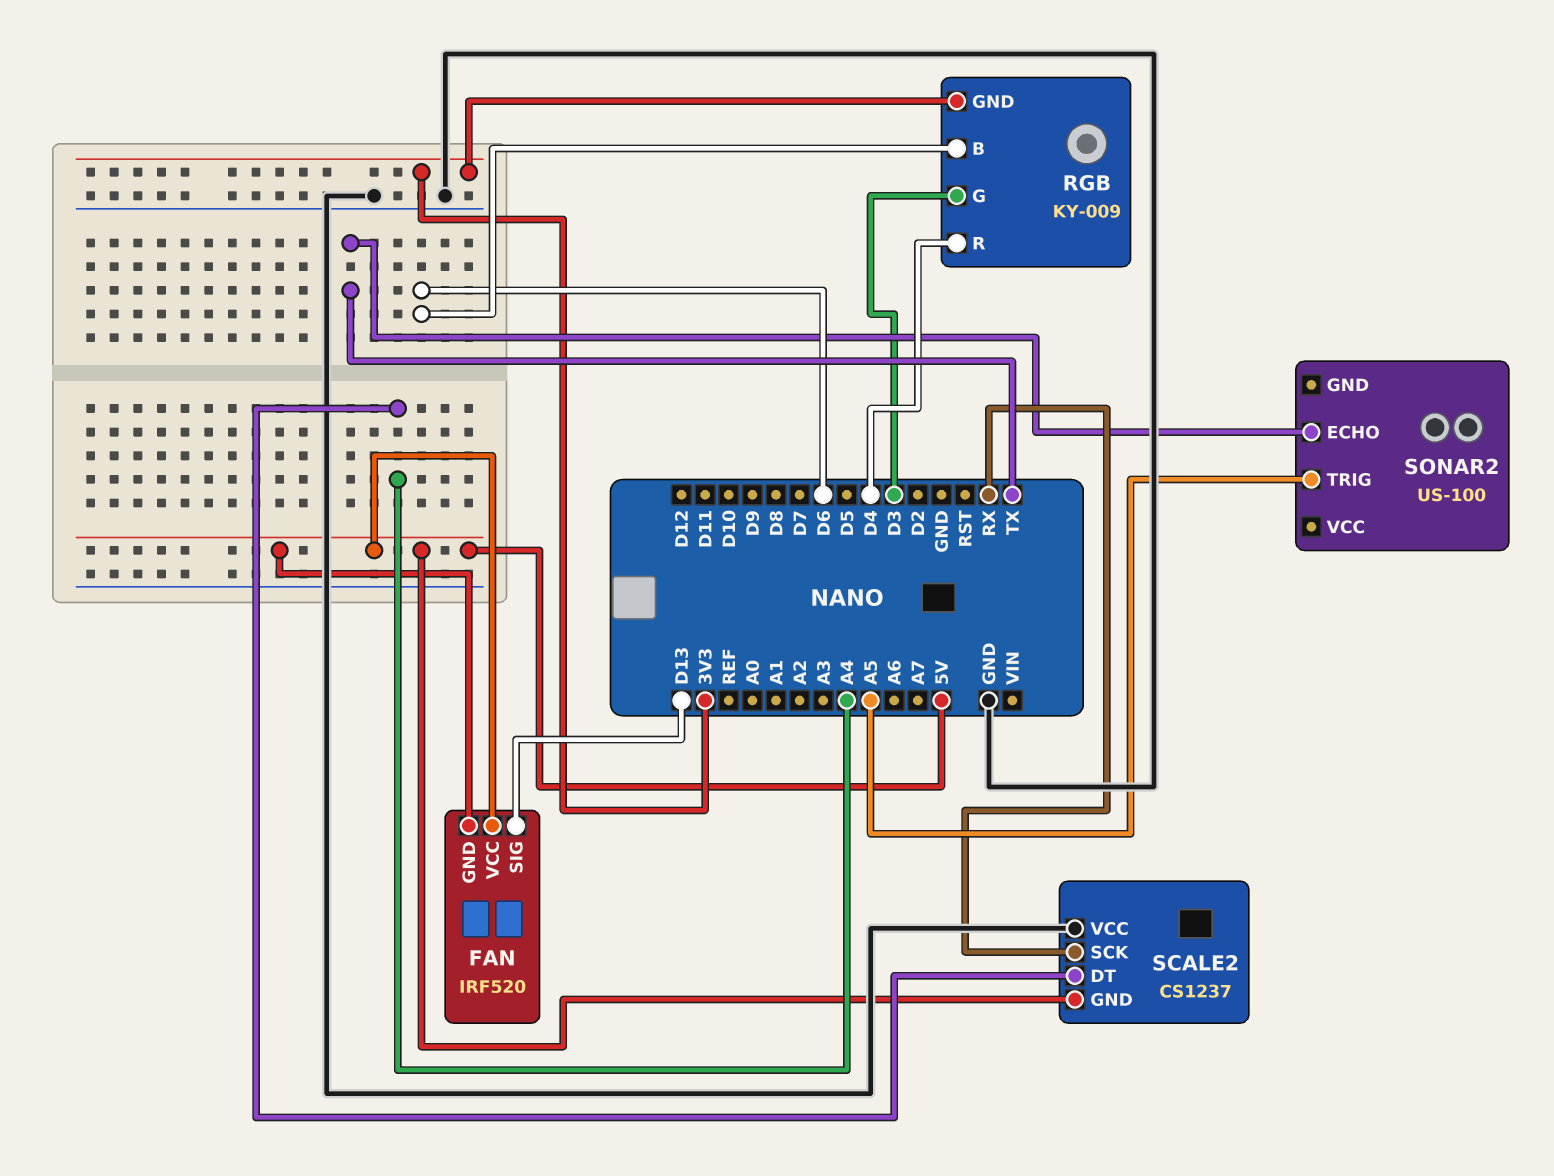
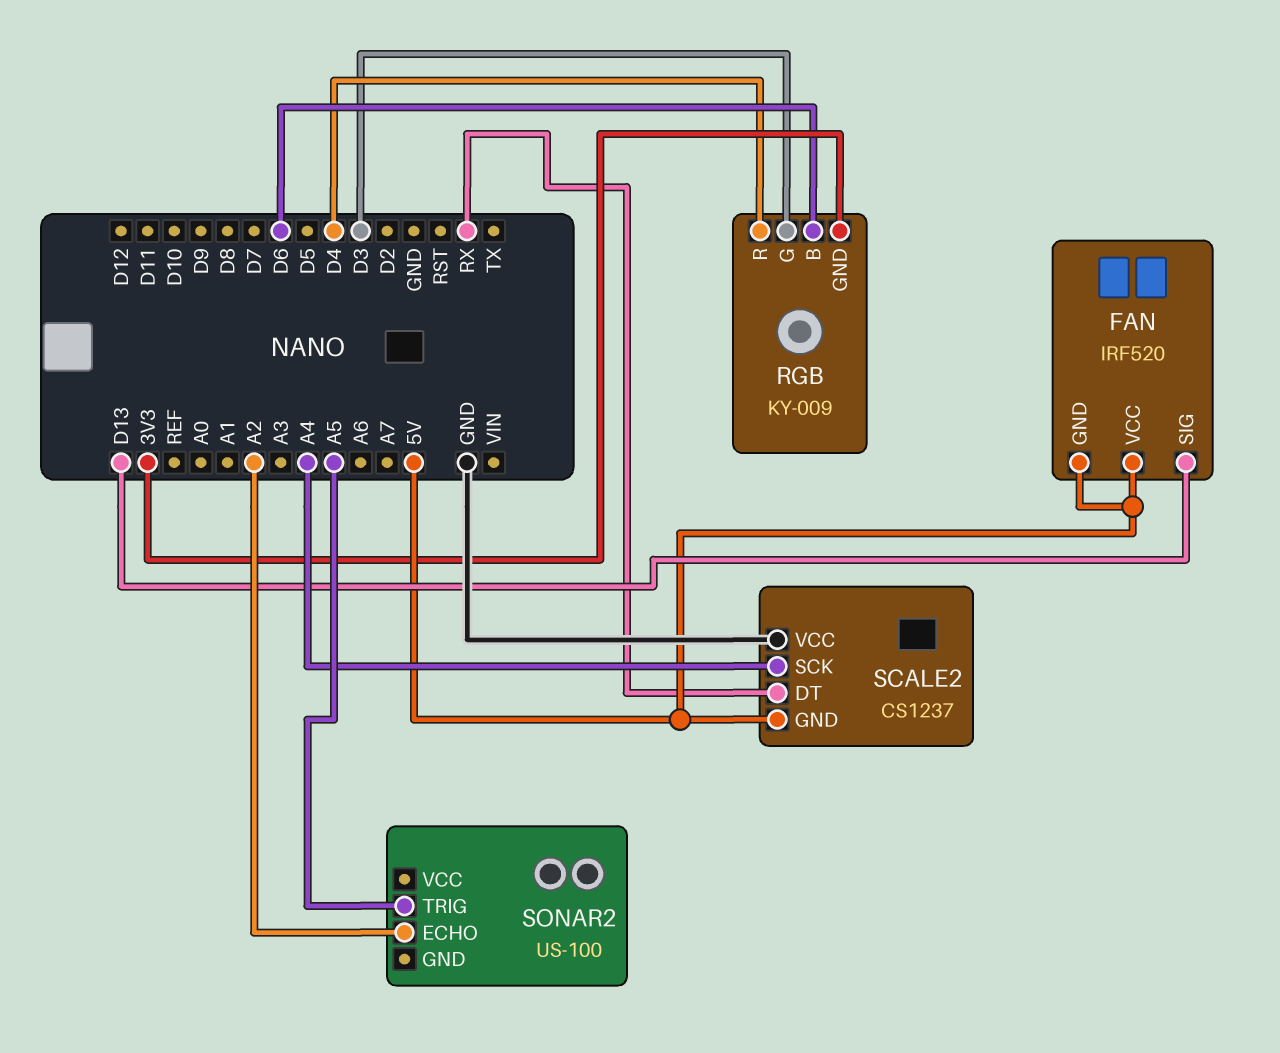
SCALE2 pin DT: A4 -> RX
SCALE2 pin SCK: RX -> A4
SONAR2 pin ECHO: TX -> A2

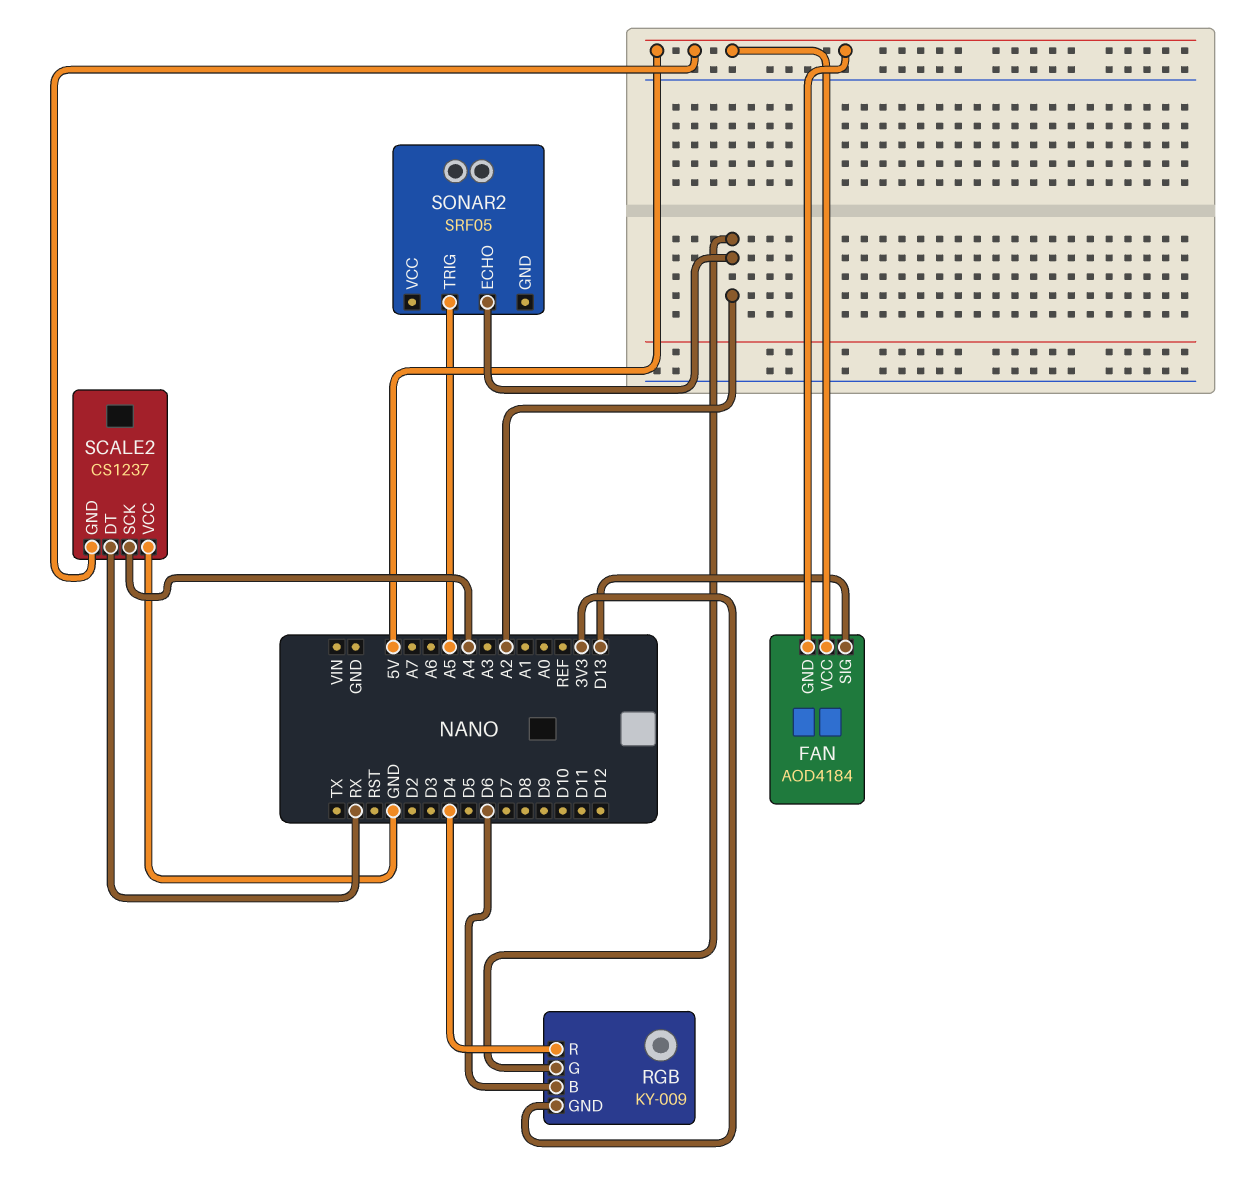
FAN: IRF520 -> AOD4184
RGB pin G: D3 -> A2
SONAR2: US-100 -> SRF05

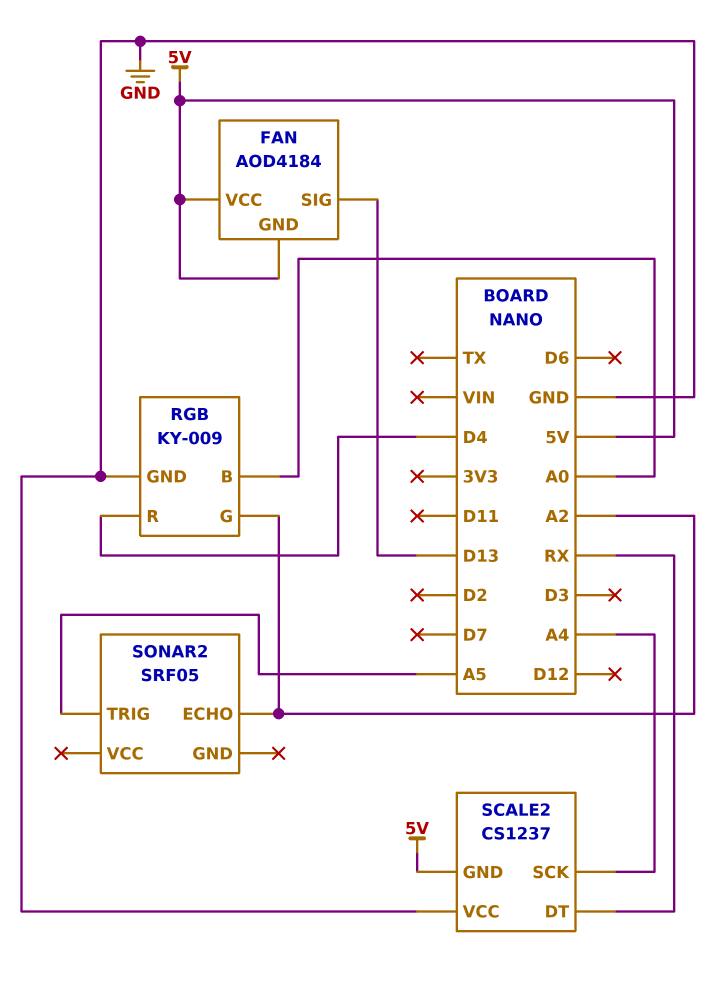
RGB pin B: D6 -> A0
RGB pin GND: 3V3 -> GND

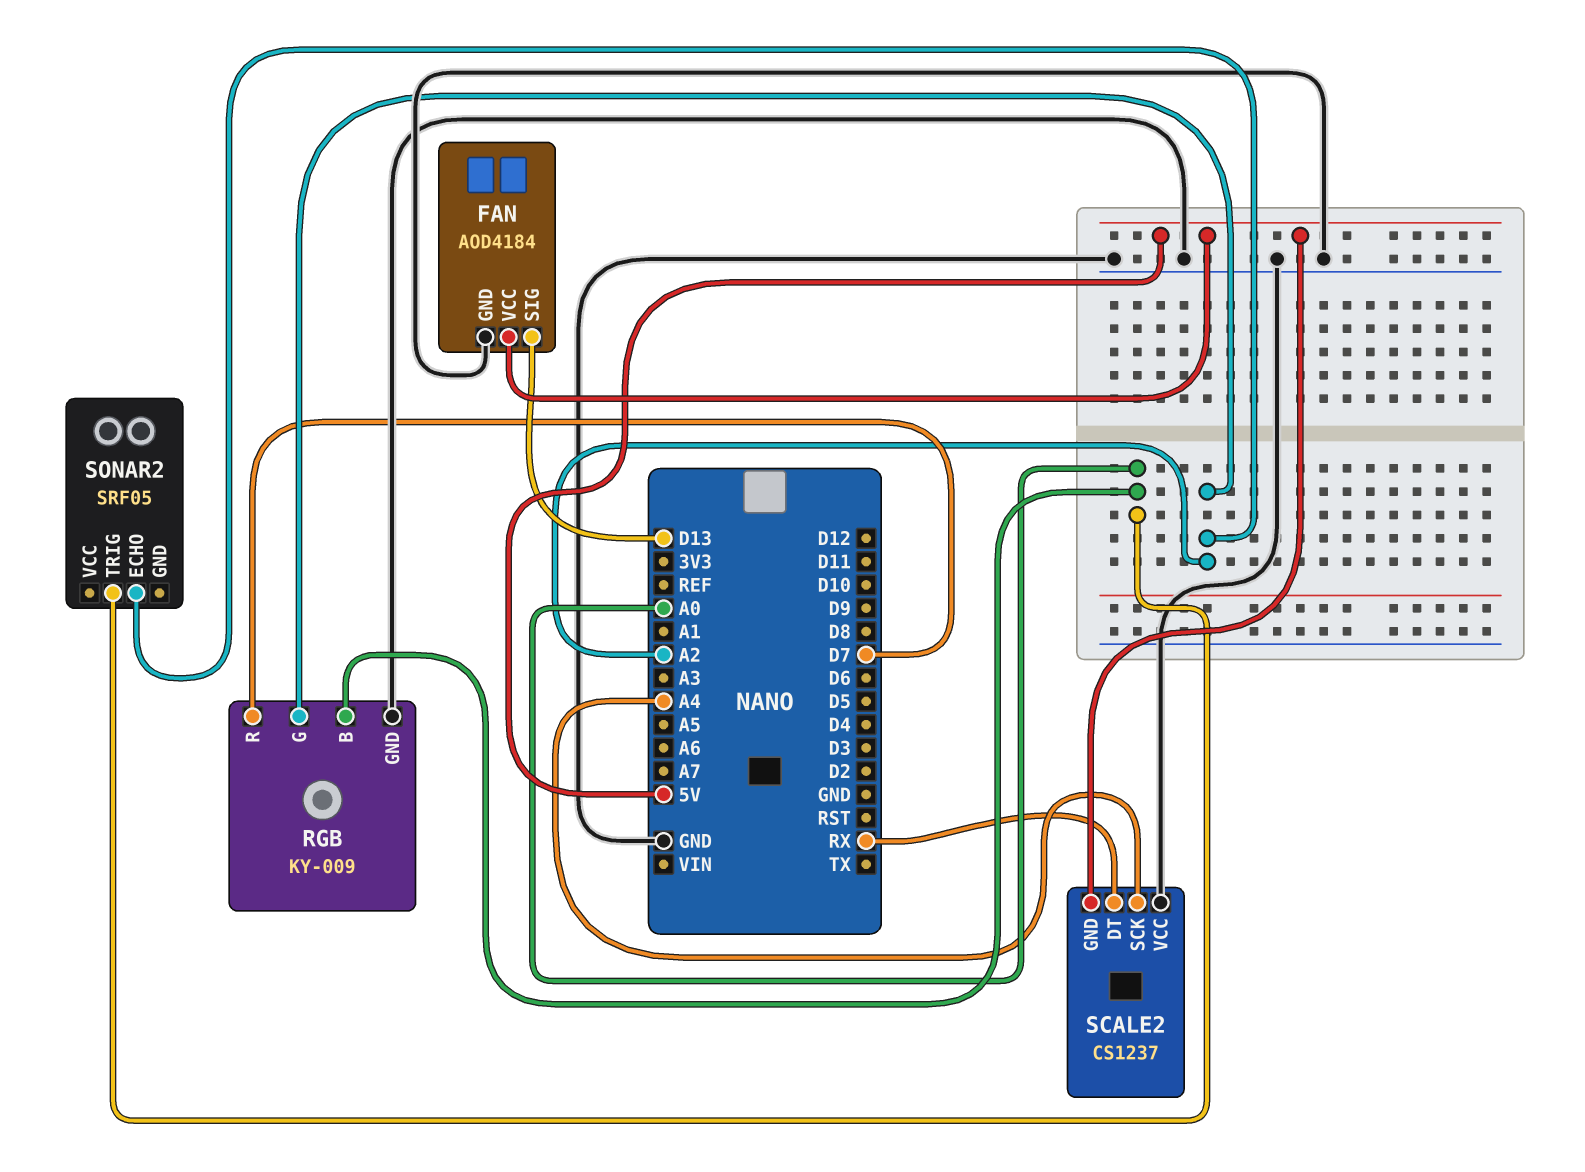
FAN pin GND: 5V -> GND
RGB pin R: D4 -> D7
SONAR2 pin TRIG: A5 -> A0

